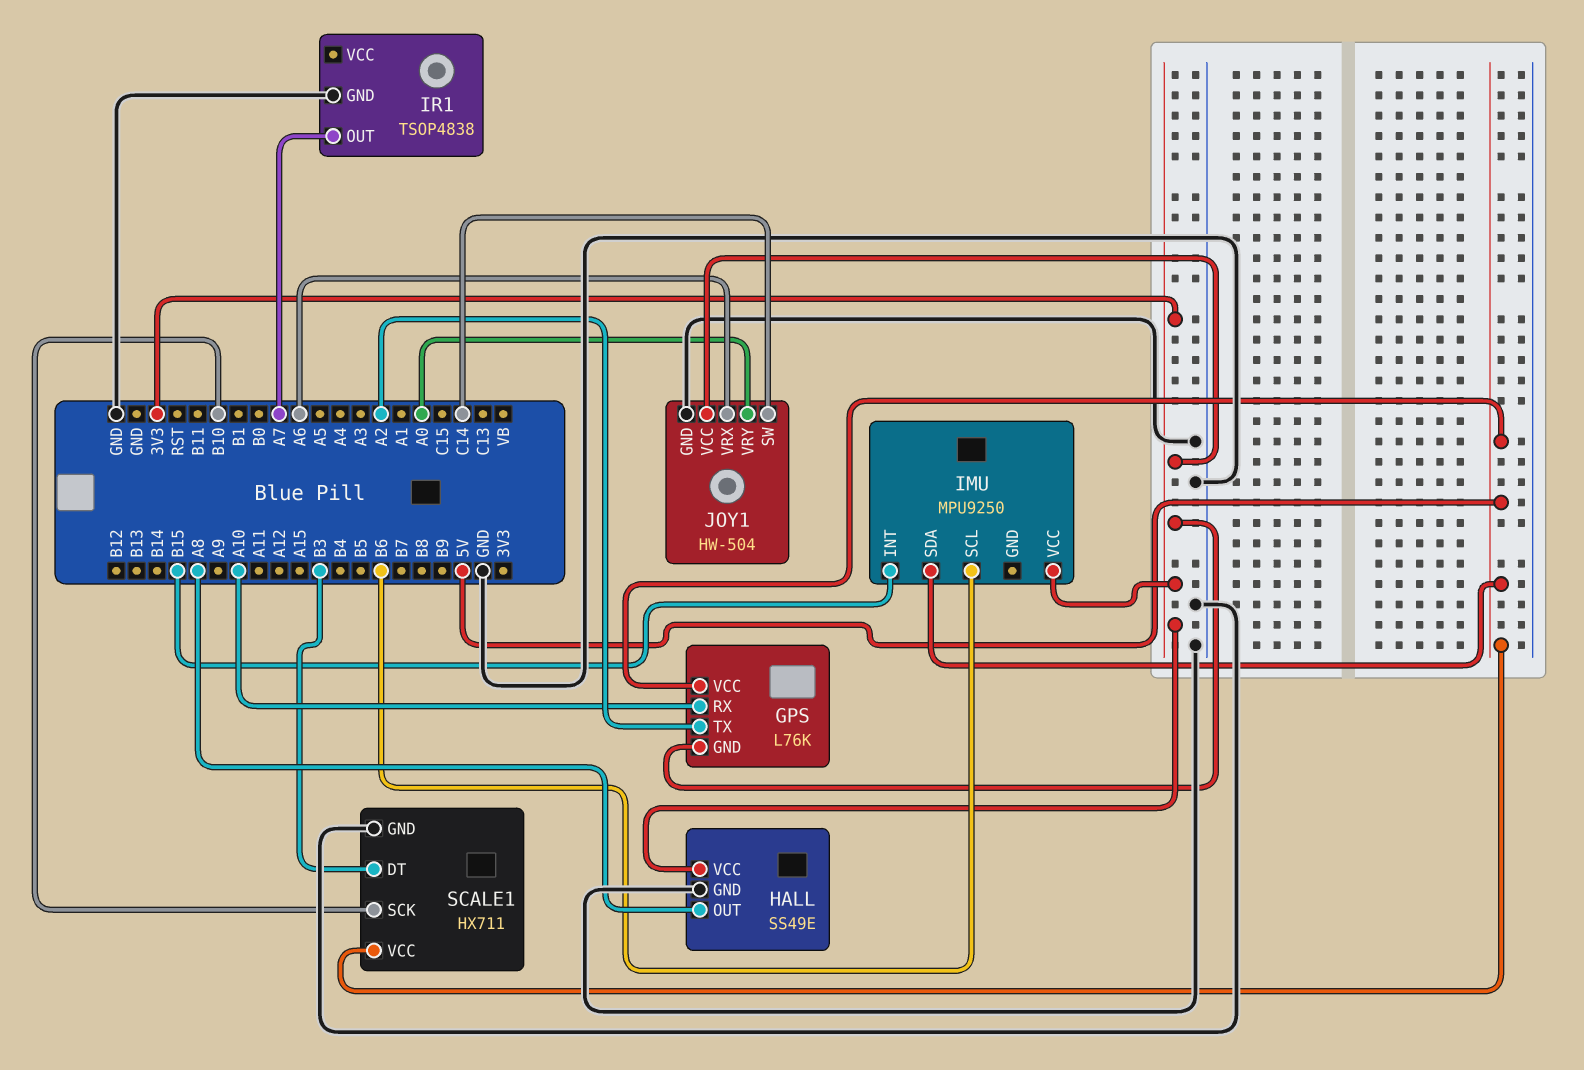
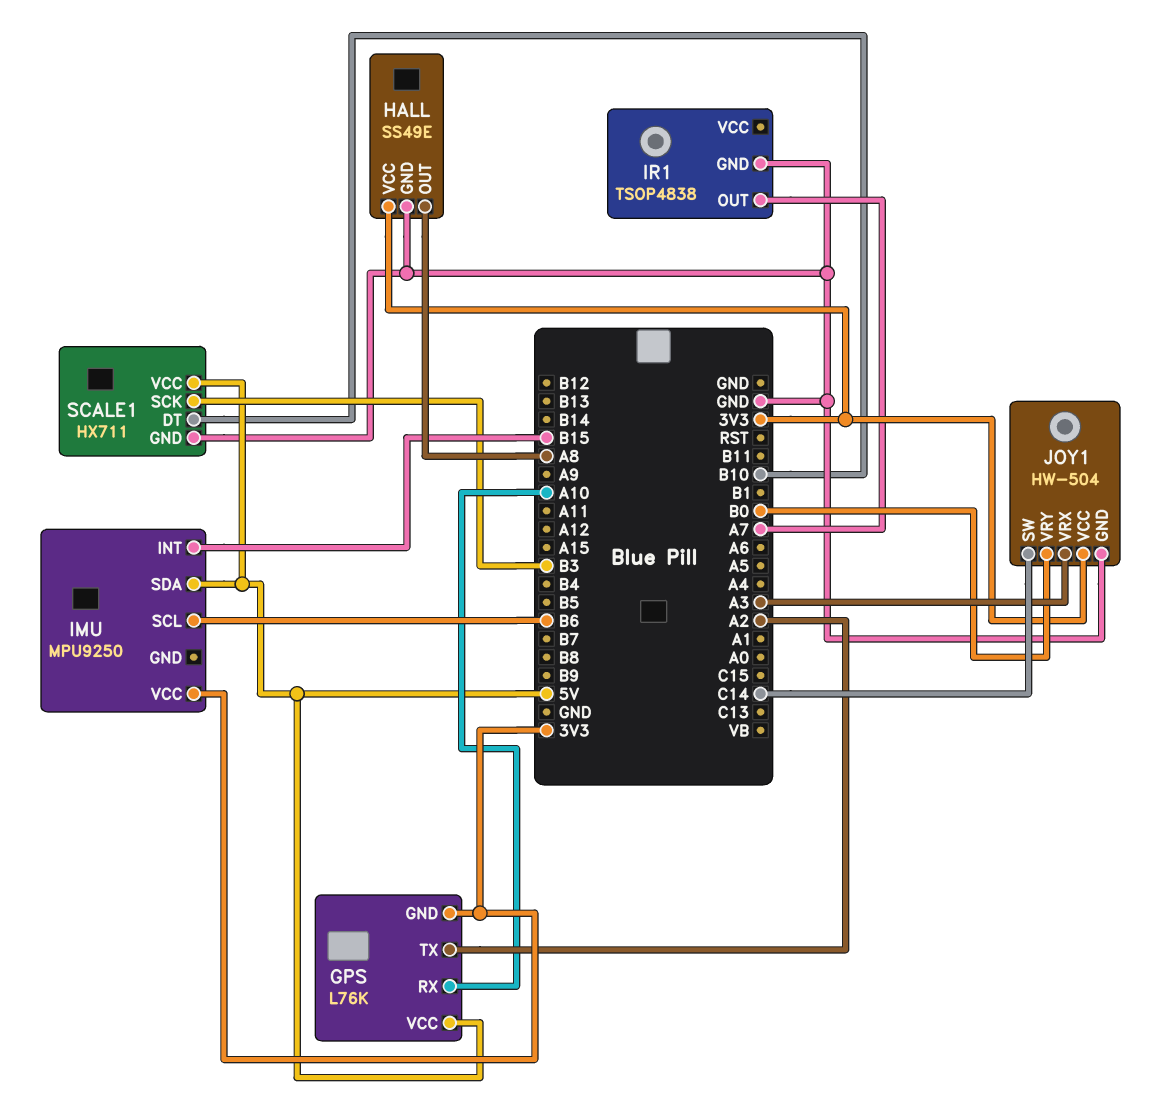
JOY1 pin VRX: A6 -> A3
JOY1 pin VRY: A0 -> B0
SCALE1 pin DT: B3 -> B10
SCALE1 pin SCK: B10 -> B3

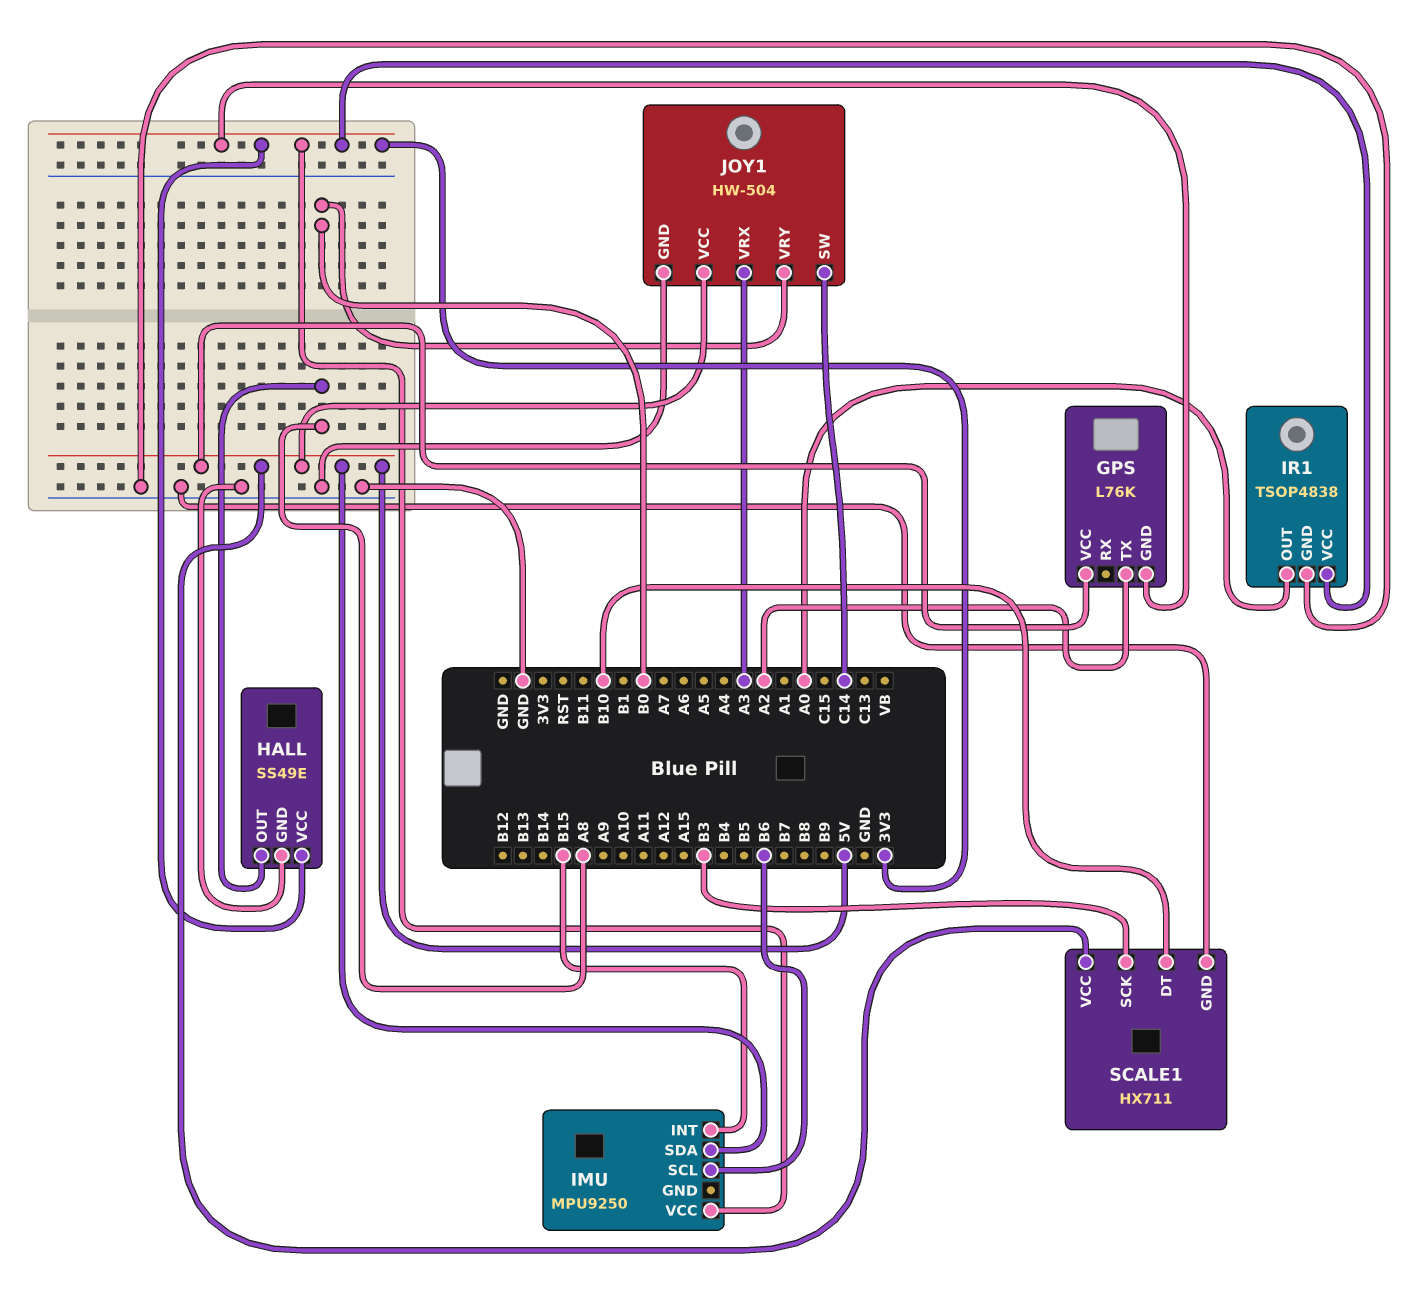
GPS pin RX: A10 -> none
IR1 pin OUT: A7 -> A0
IR1 pin VCC: none -> 3V3
JOY1 pin VCC: 3V3 -> 5V

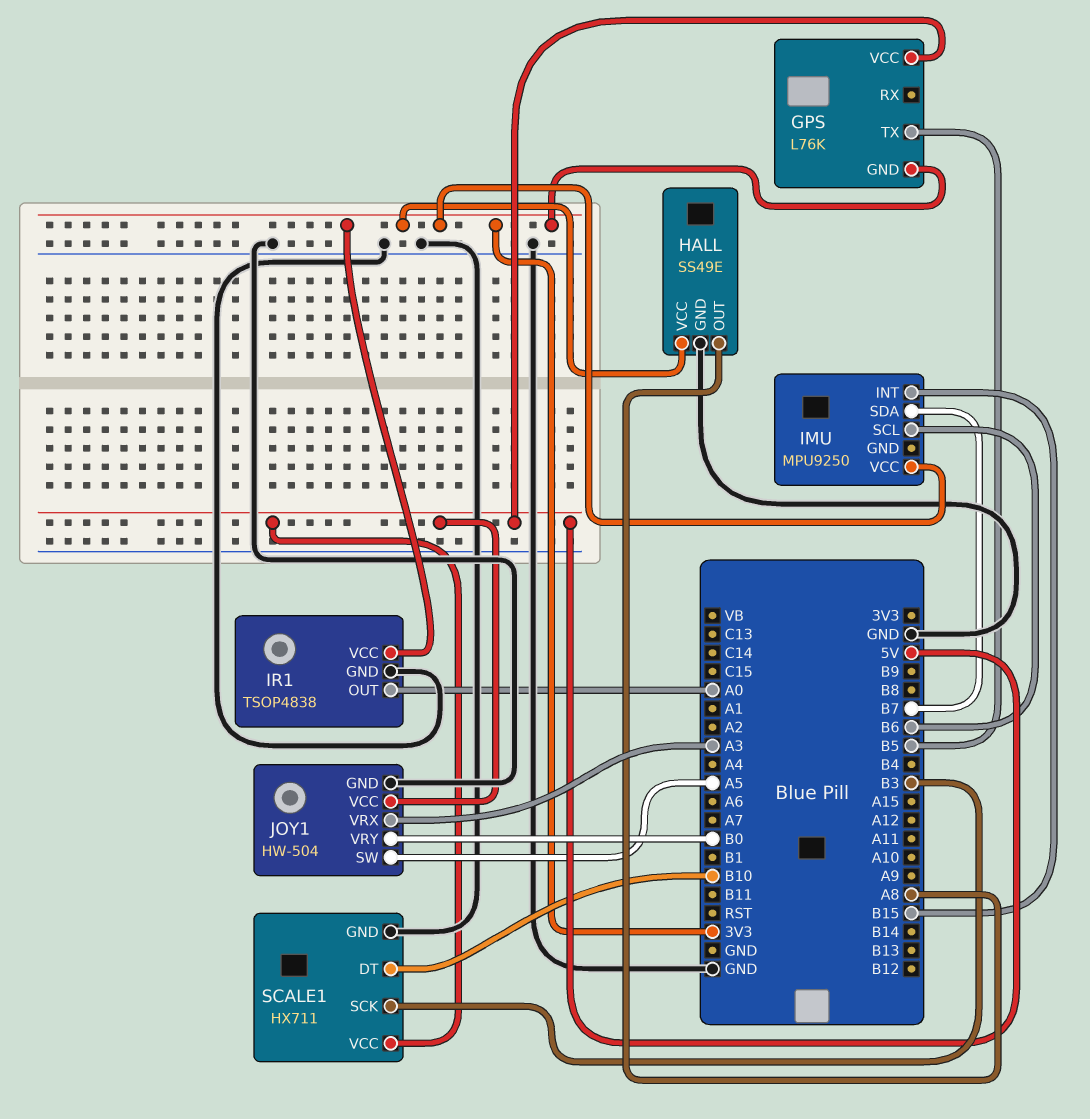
GPS pin TX: A2 -> B5
IMU pin SDA: 5V -> B7
JOY1 pin SW: C14 -> A5

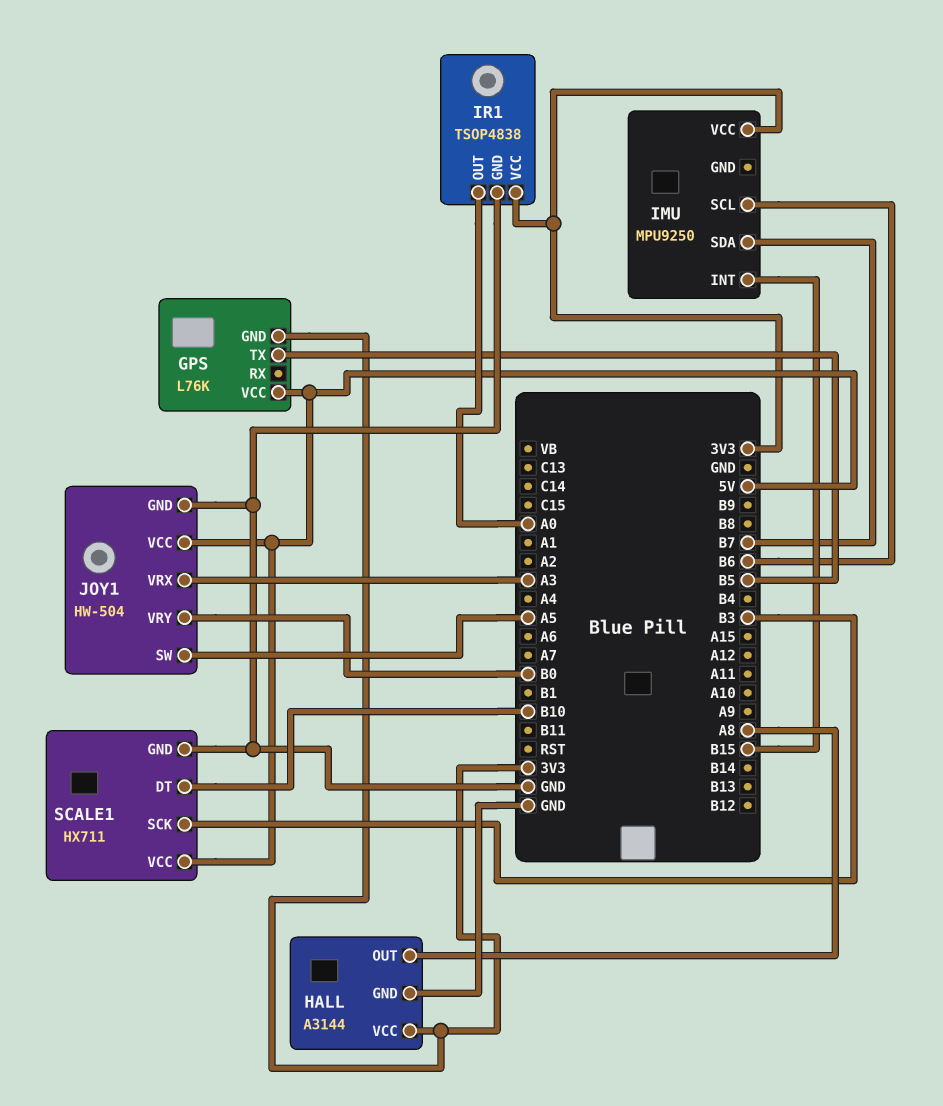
HALL: SS49E -> A3144

